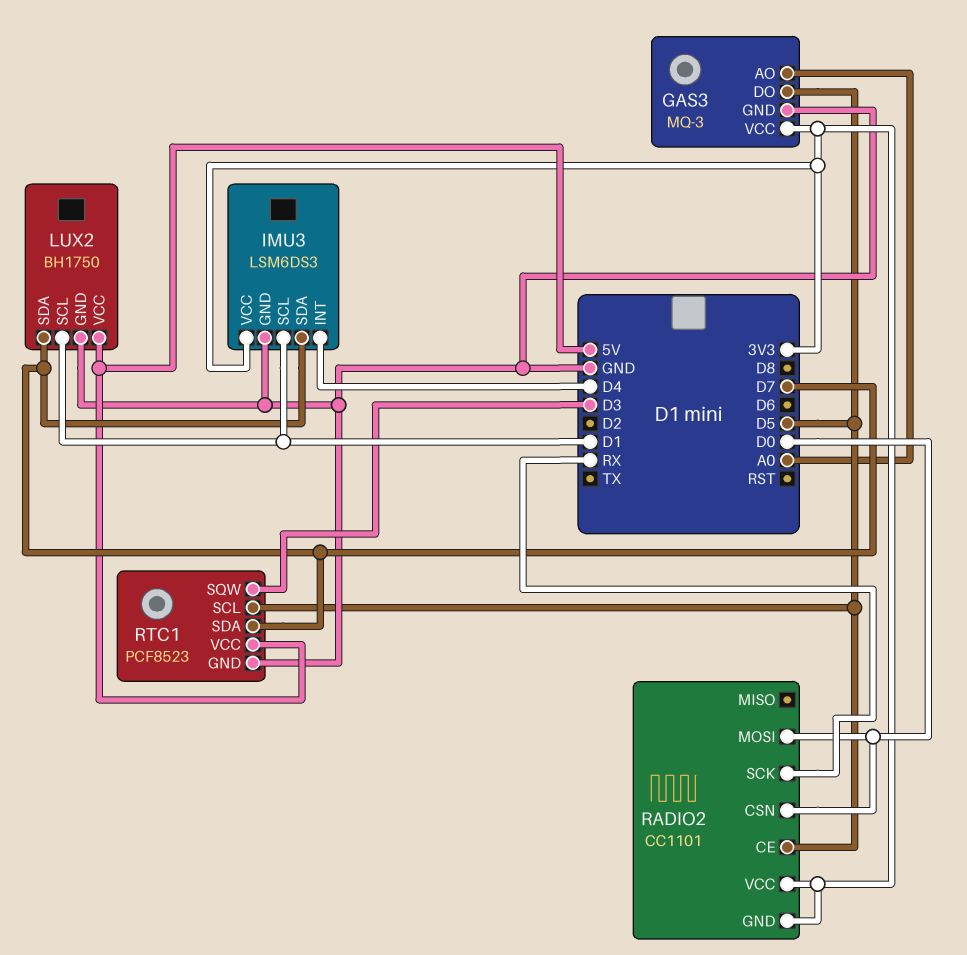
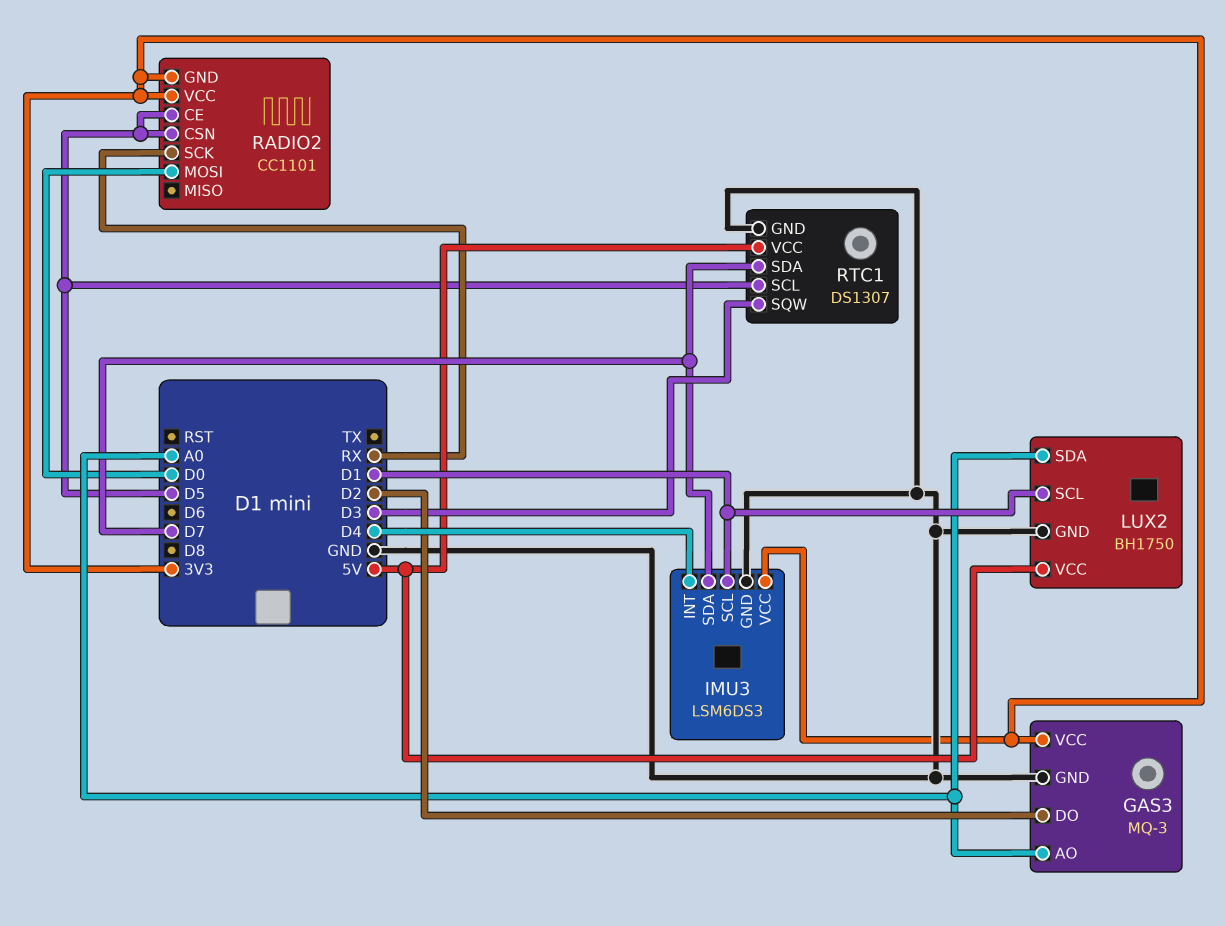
GAS3 pin DO: D5 -> D2
LUX2 pin SDA: D7 -> A0
RADIO2 pin CSN: D0 -> D5
RTC1: PCF8523 -> DS1307

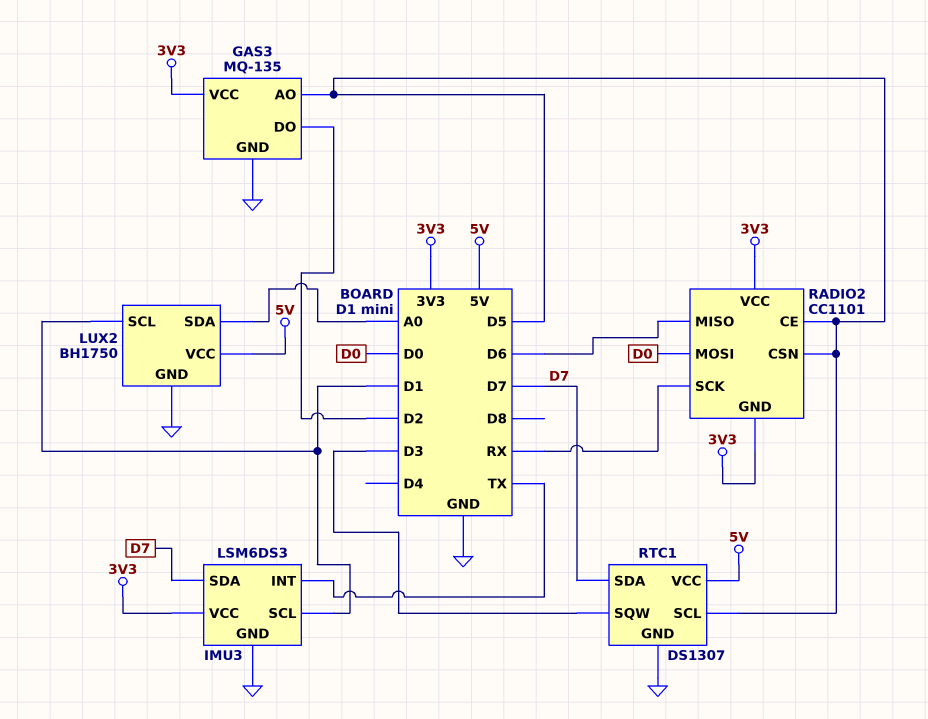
GAS3: MQ-3 -> MQ-135
GAS3 pin AO: A0 -> D5
IMU3 pin INT: D4 -> TX
RADIO2 pin MISO: none -> D6

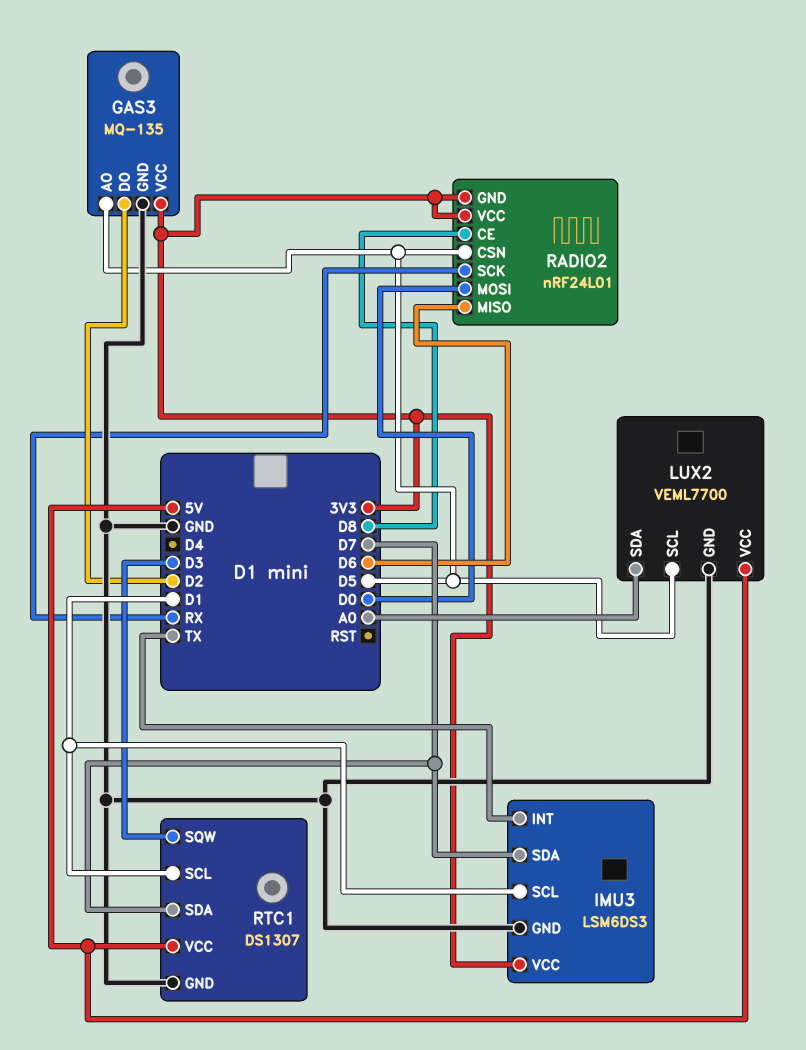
LUX2: BH1750 -> VEML7700
LUX2 pin SCL: D1 -> D5
RADIO2: CC1101 -> nRF24L01
RADIO2 pin CE: D5 -> D8
RTC1 pin SCL: D5 -> D1

